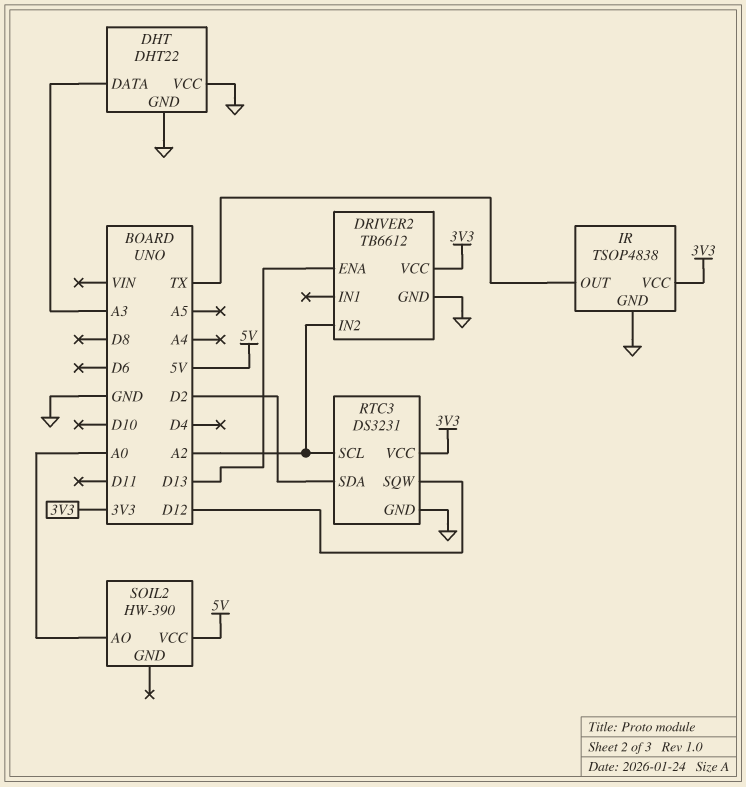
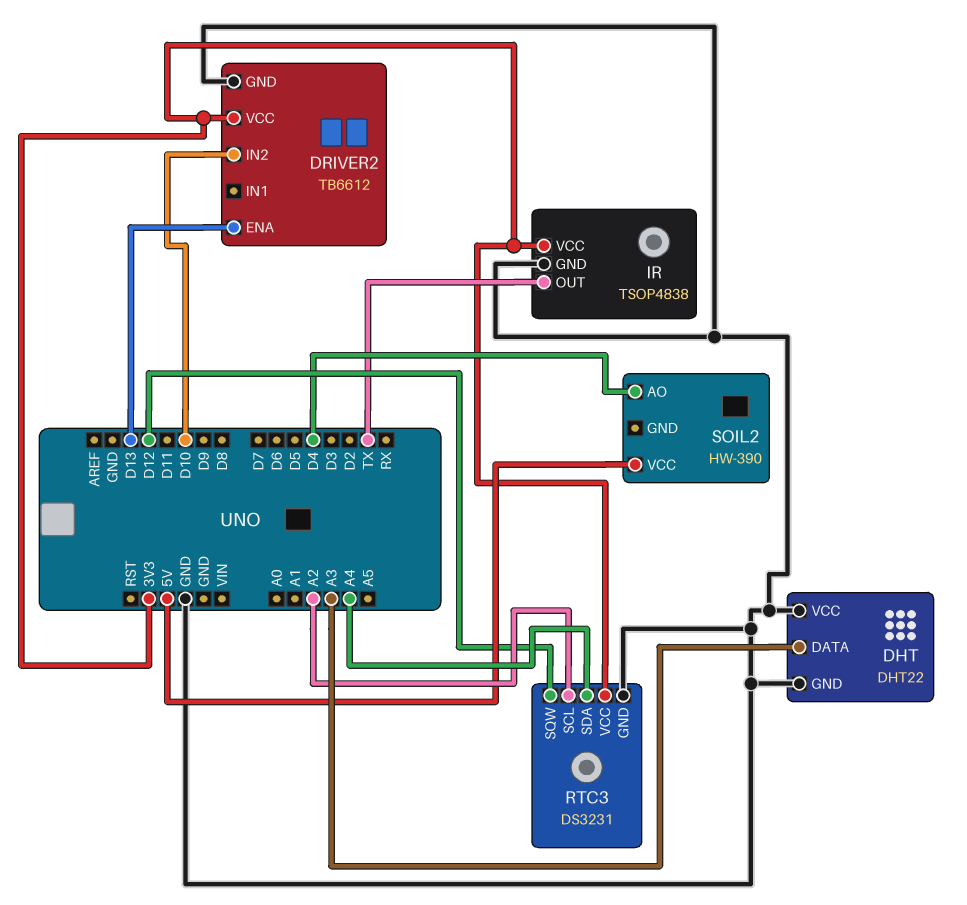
DRIVER2 pin IN2: A2 -> D10
RTC3 pin SDA: D2 -> A4
SOIL2 pin AO: A0 -> D4

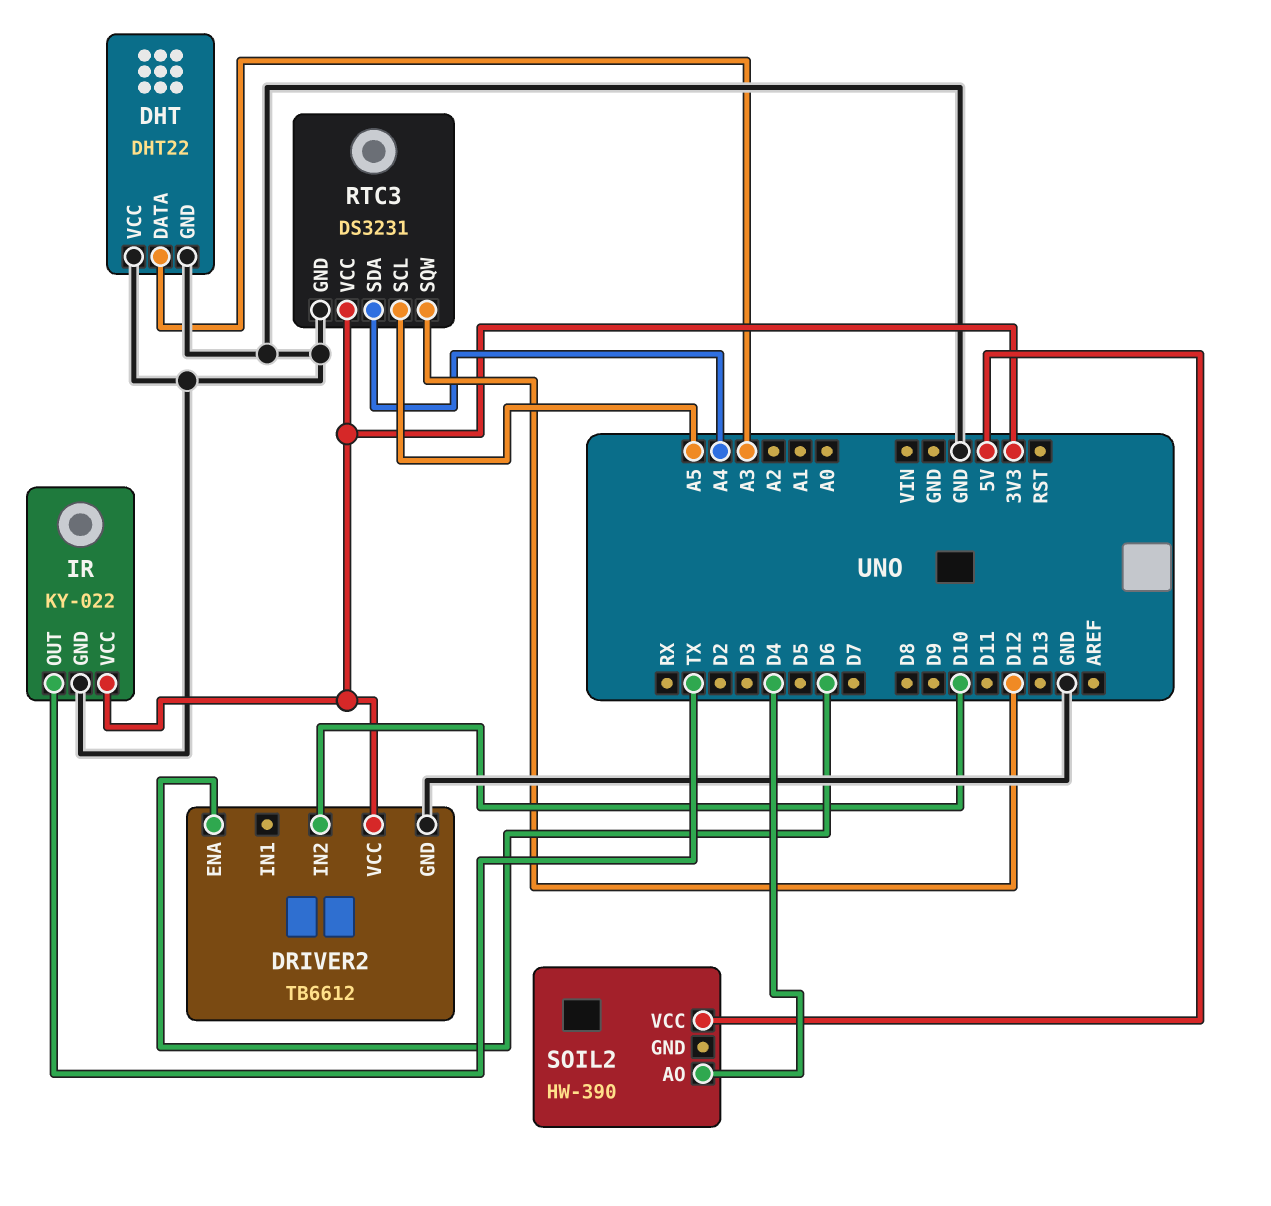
DRIVER2 pin ENA: D13 -> D6
IR: TSOP4838 -> KY-022
RTC3 pin SCL: A2 -> A5

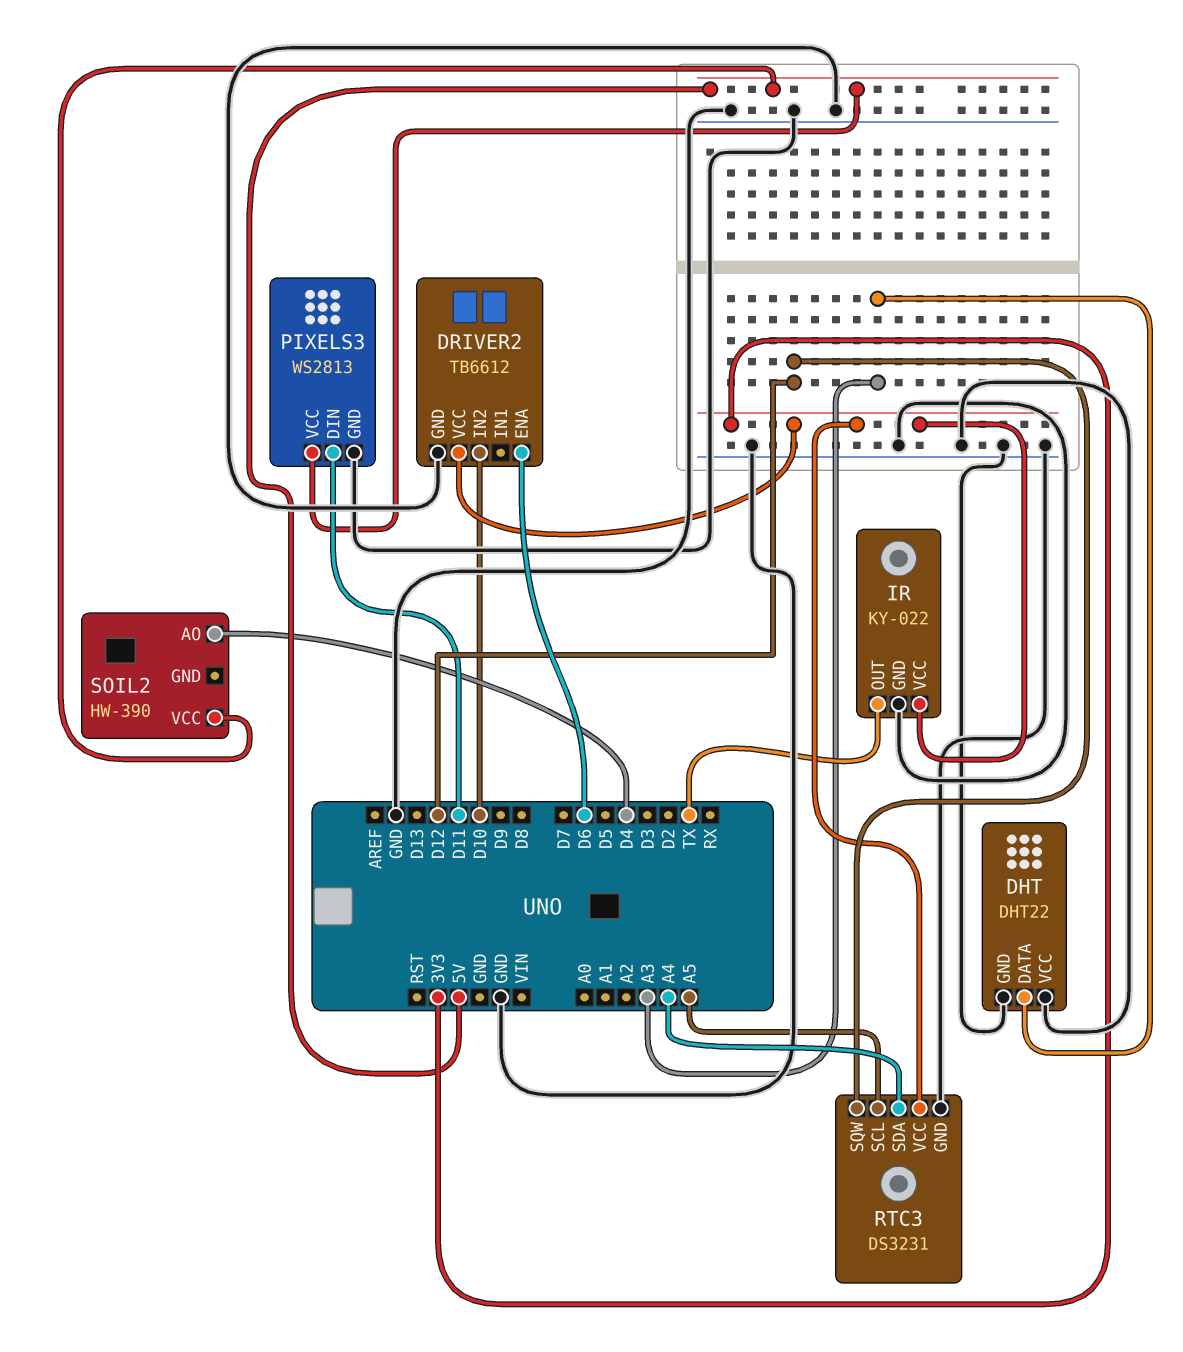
PIXELS3: none -> WS2813
PIXELS3 pin DIN: none -> D11
PIXELS3 pin GND: none -> GND
PIXELS3 pin VCC: none -> 5V

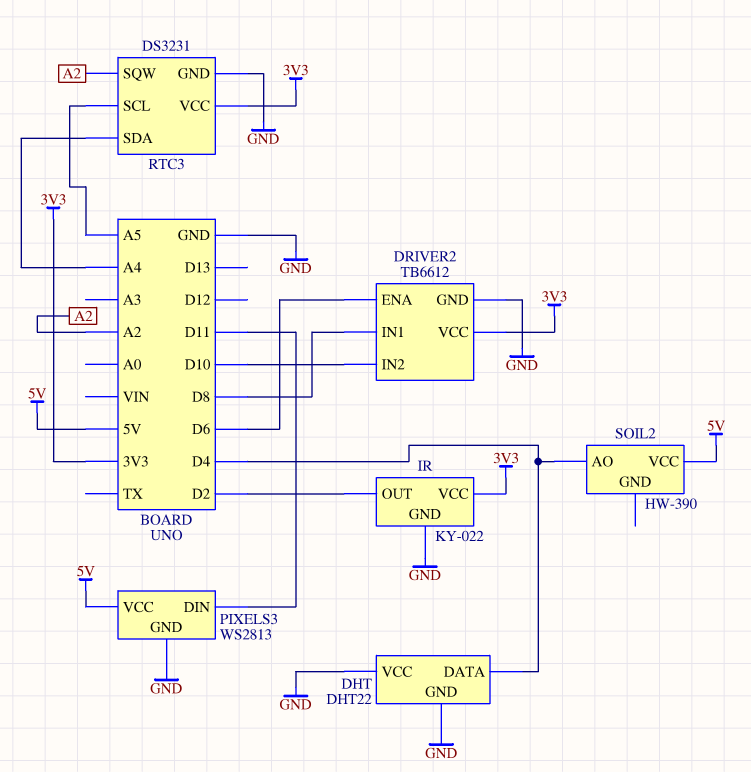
DHT pin DATA: A3 -> D4
DRIVER2 pin IN1: none -> D8
IR pin OUT: TX -> D2
RTC3 pin SQW: D12 -> A2

